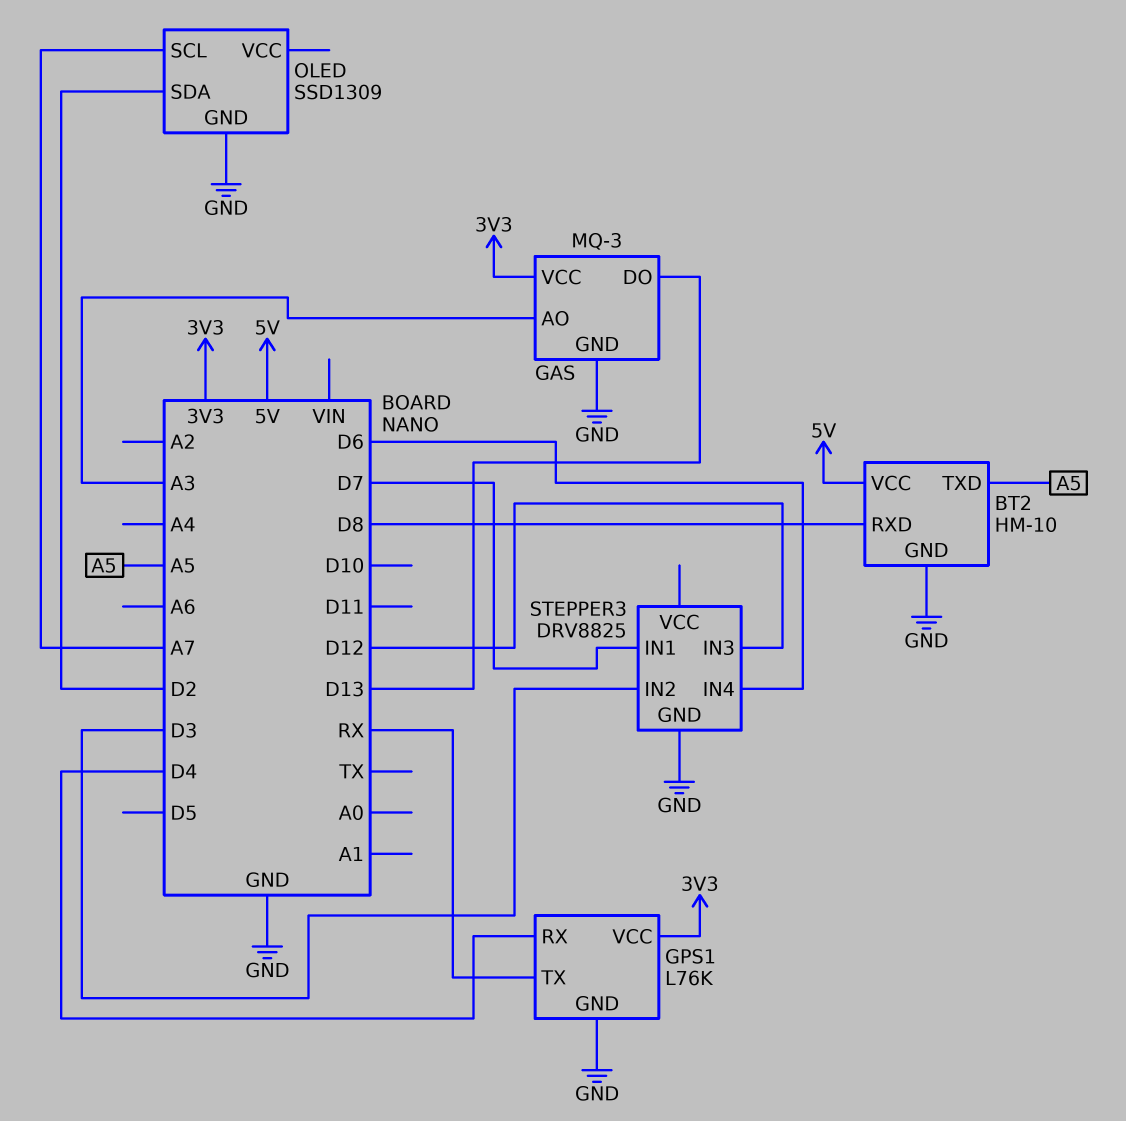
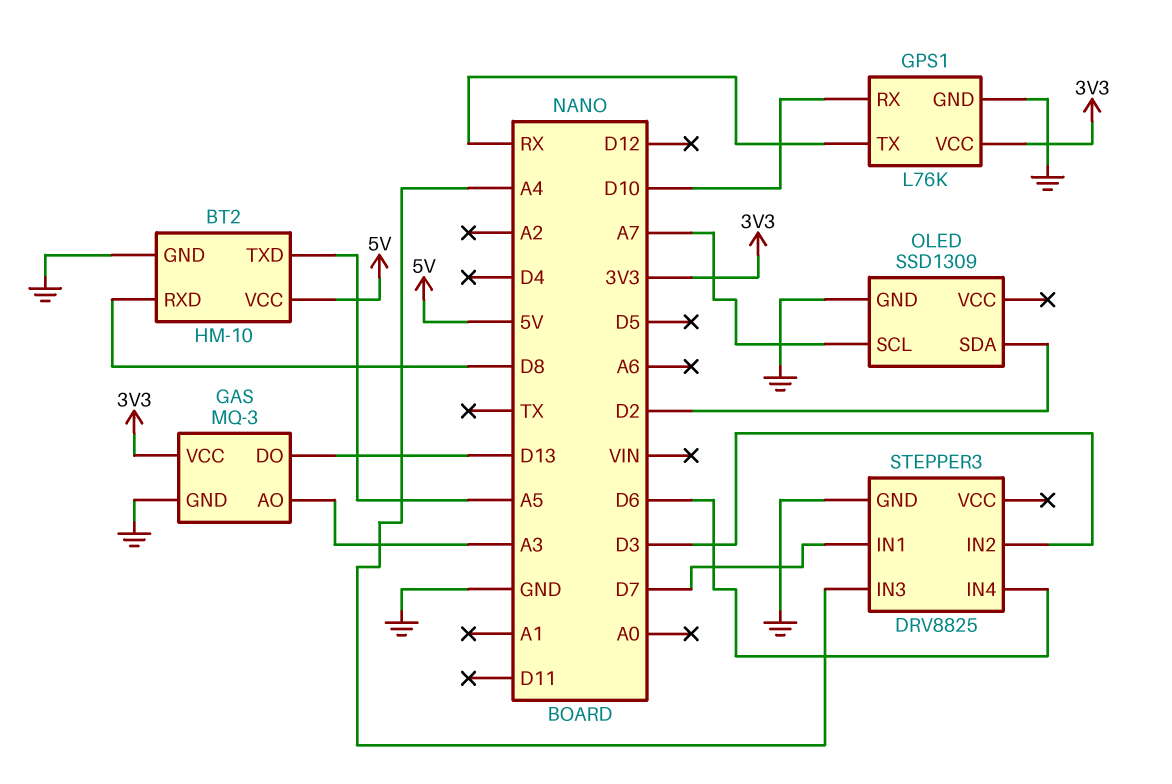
GPS1 pin RX: D4 -> D10
STEPPER3 pin IN3: D12 -> A4

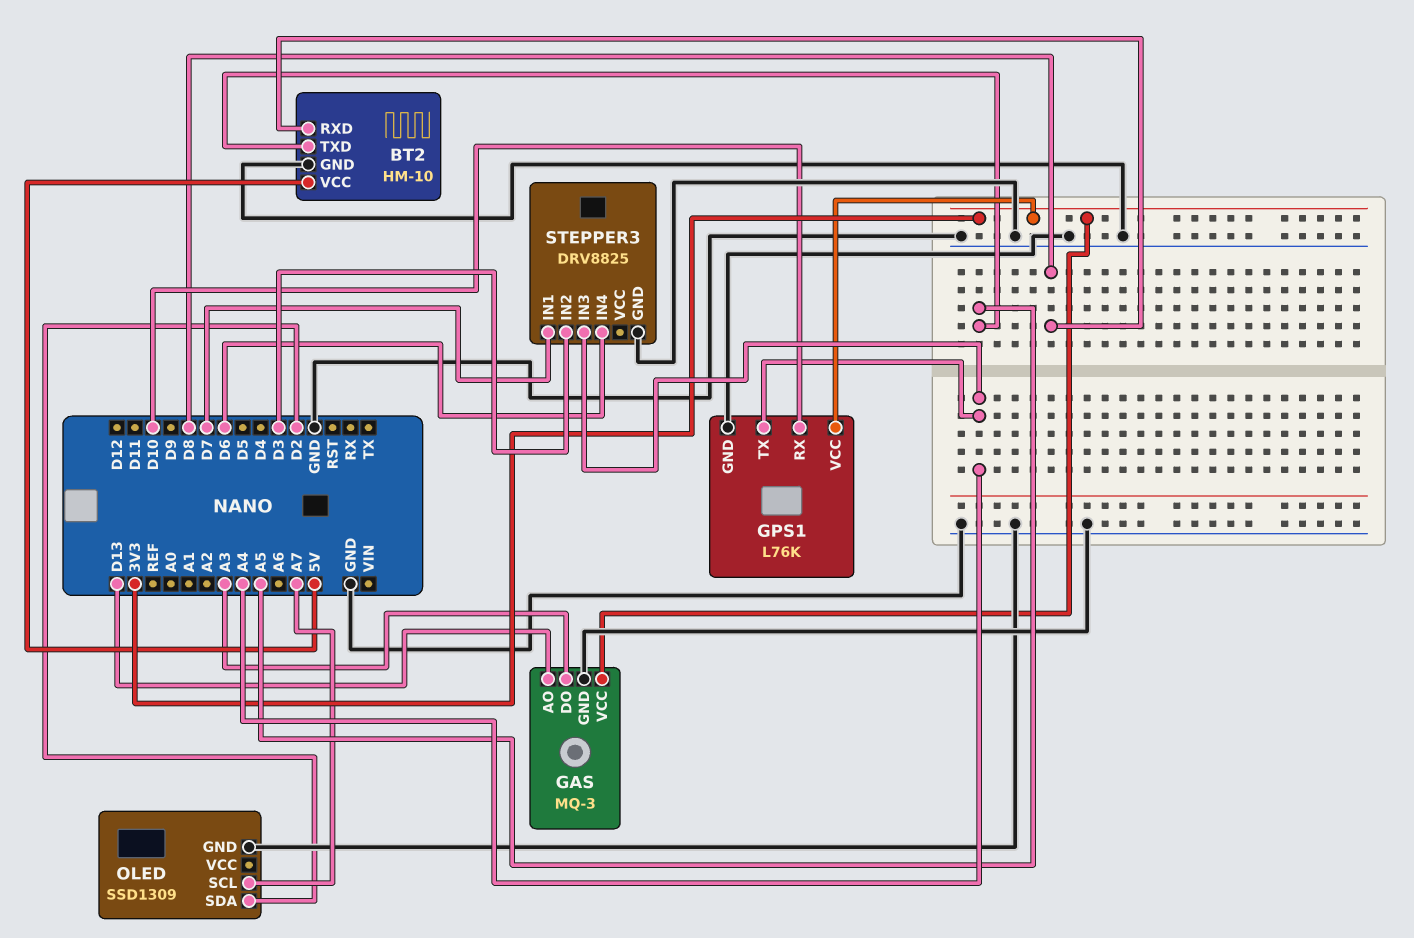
GAS pin AO: A3 -> D13
GAS pin DO: D13 -> A3
GPS1 pin TX: RX -> A4

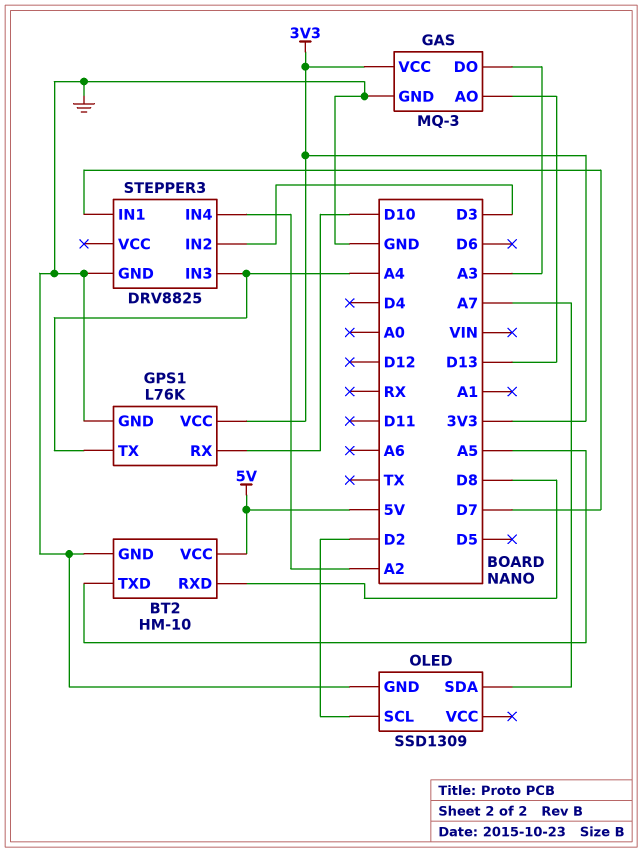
OLED pin SCL: A7 -> D2
OLED pin SDA: D2 -> A7
STEPPER3 pin IN4: D6 -> A2

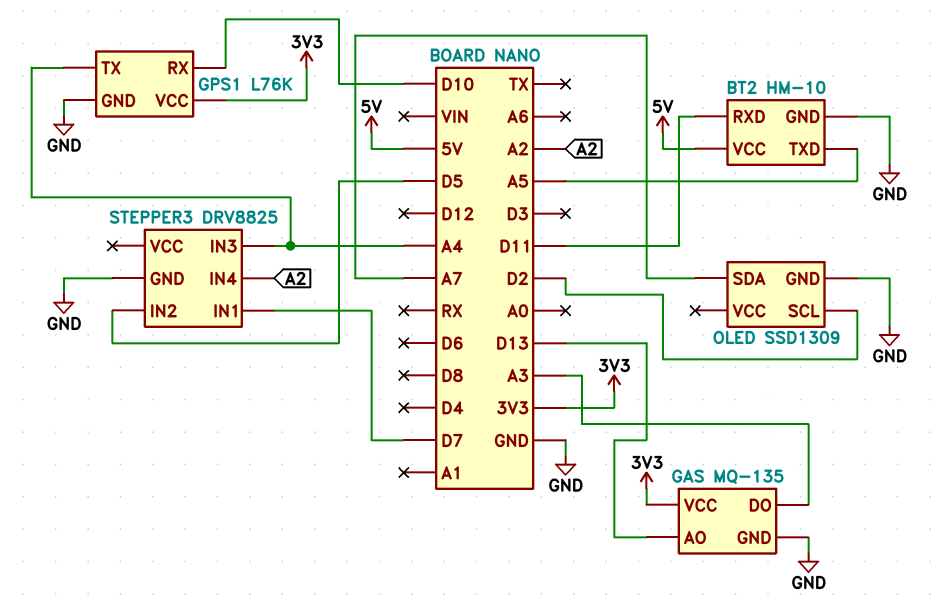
BT2 pin RXD: D8 -> D11
GAS: MQ-3 -> MQ-135
STEPPER3 pin IN2: D3 -> D5

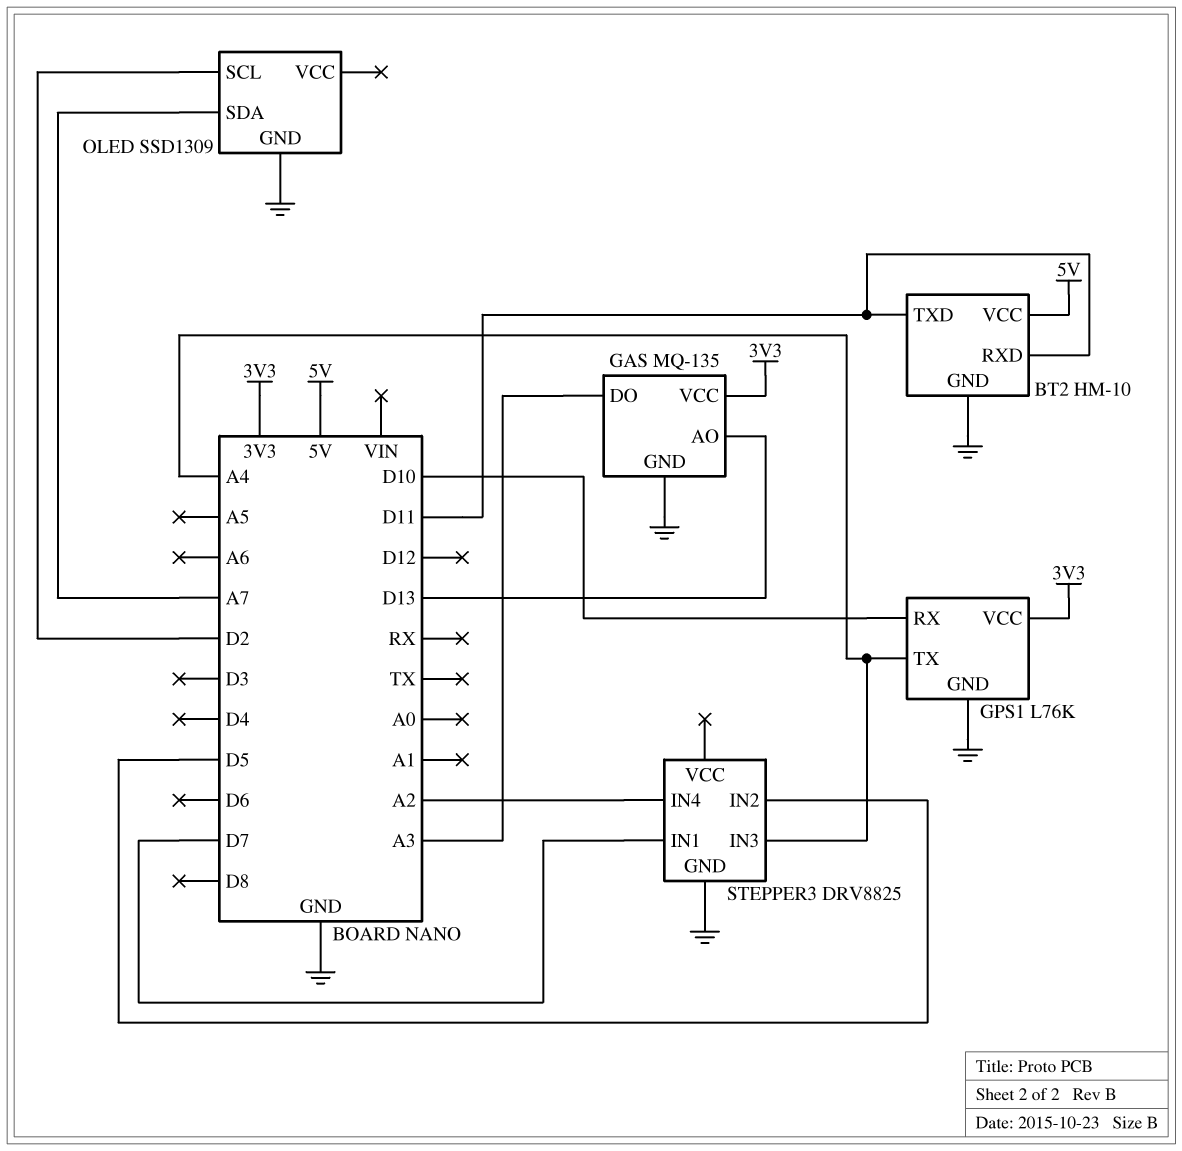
BT2 pin TXD: A5 -> D11

